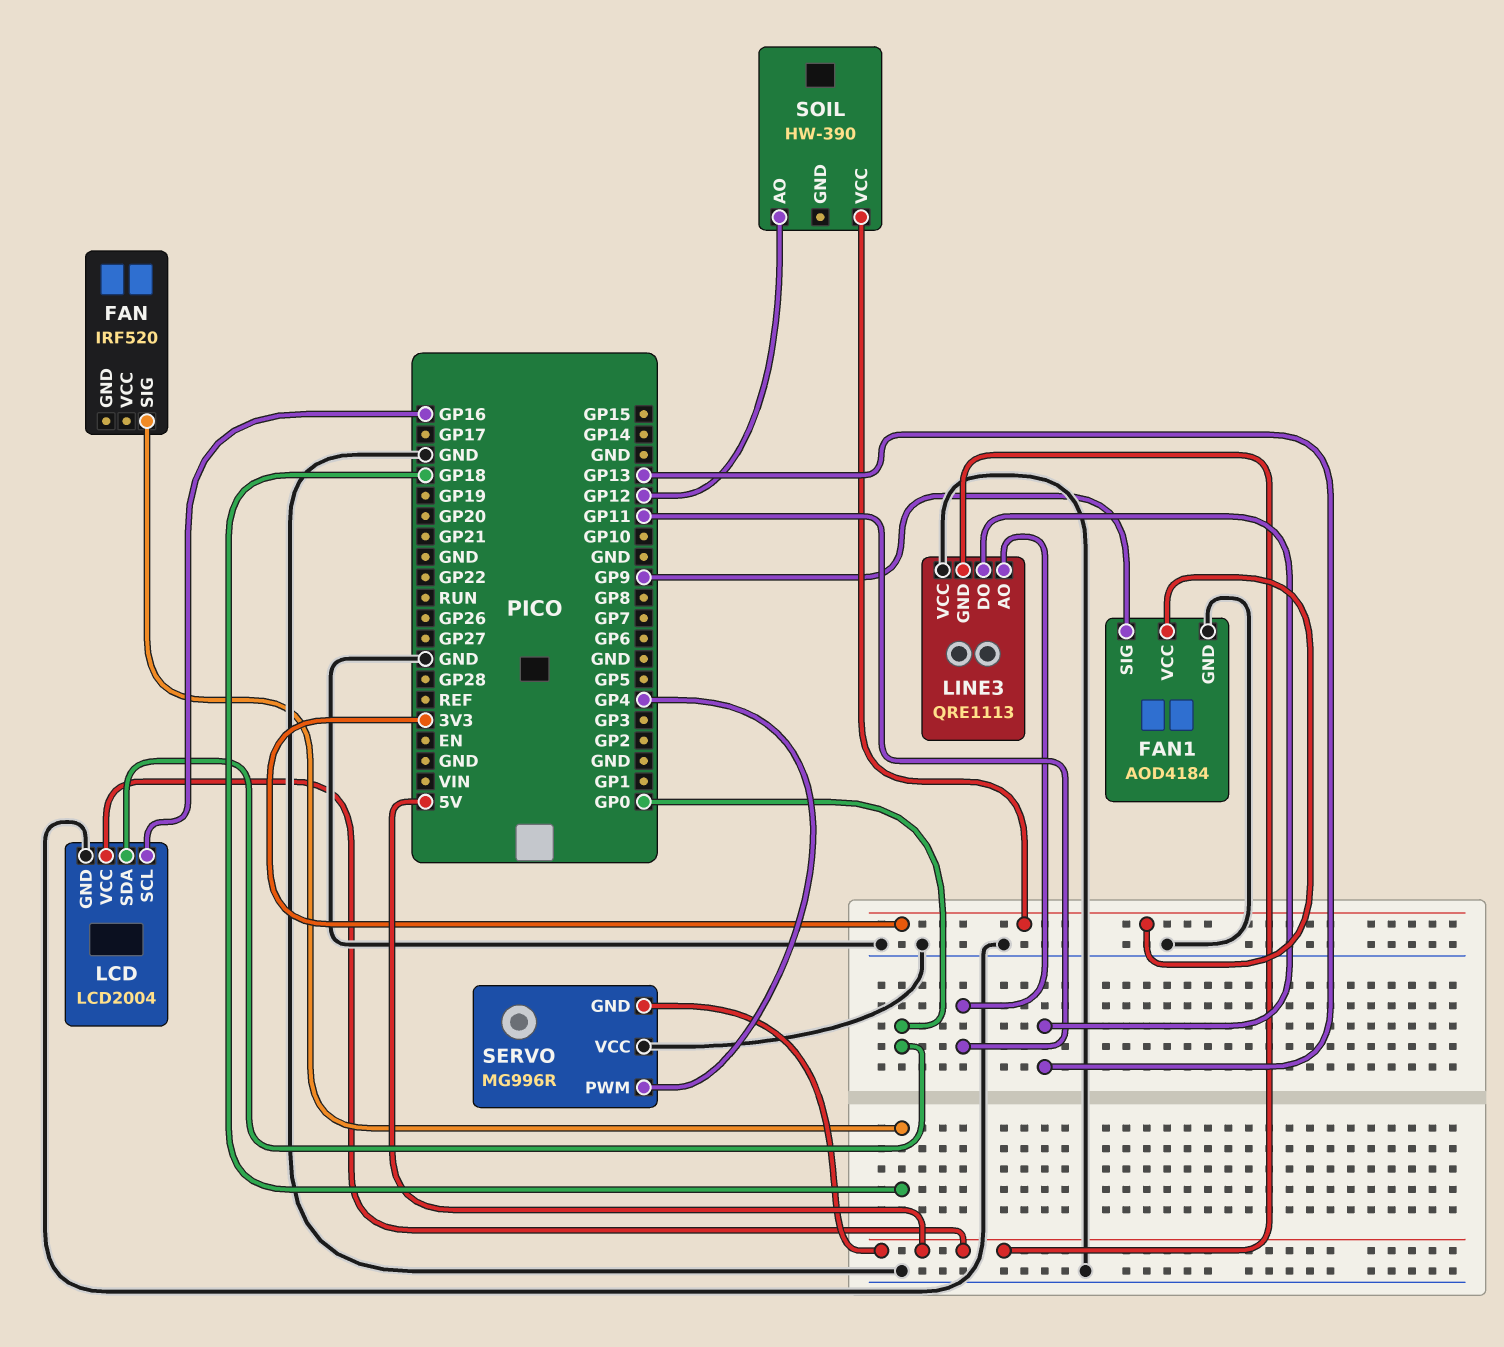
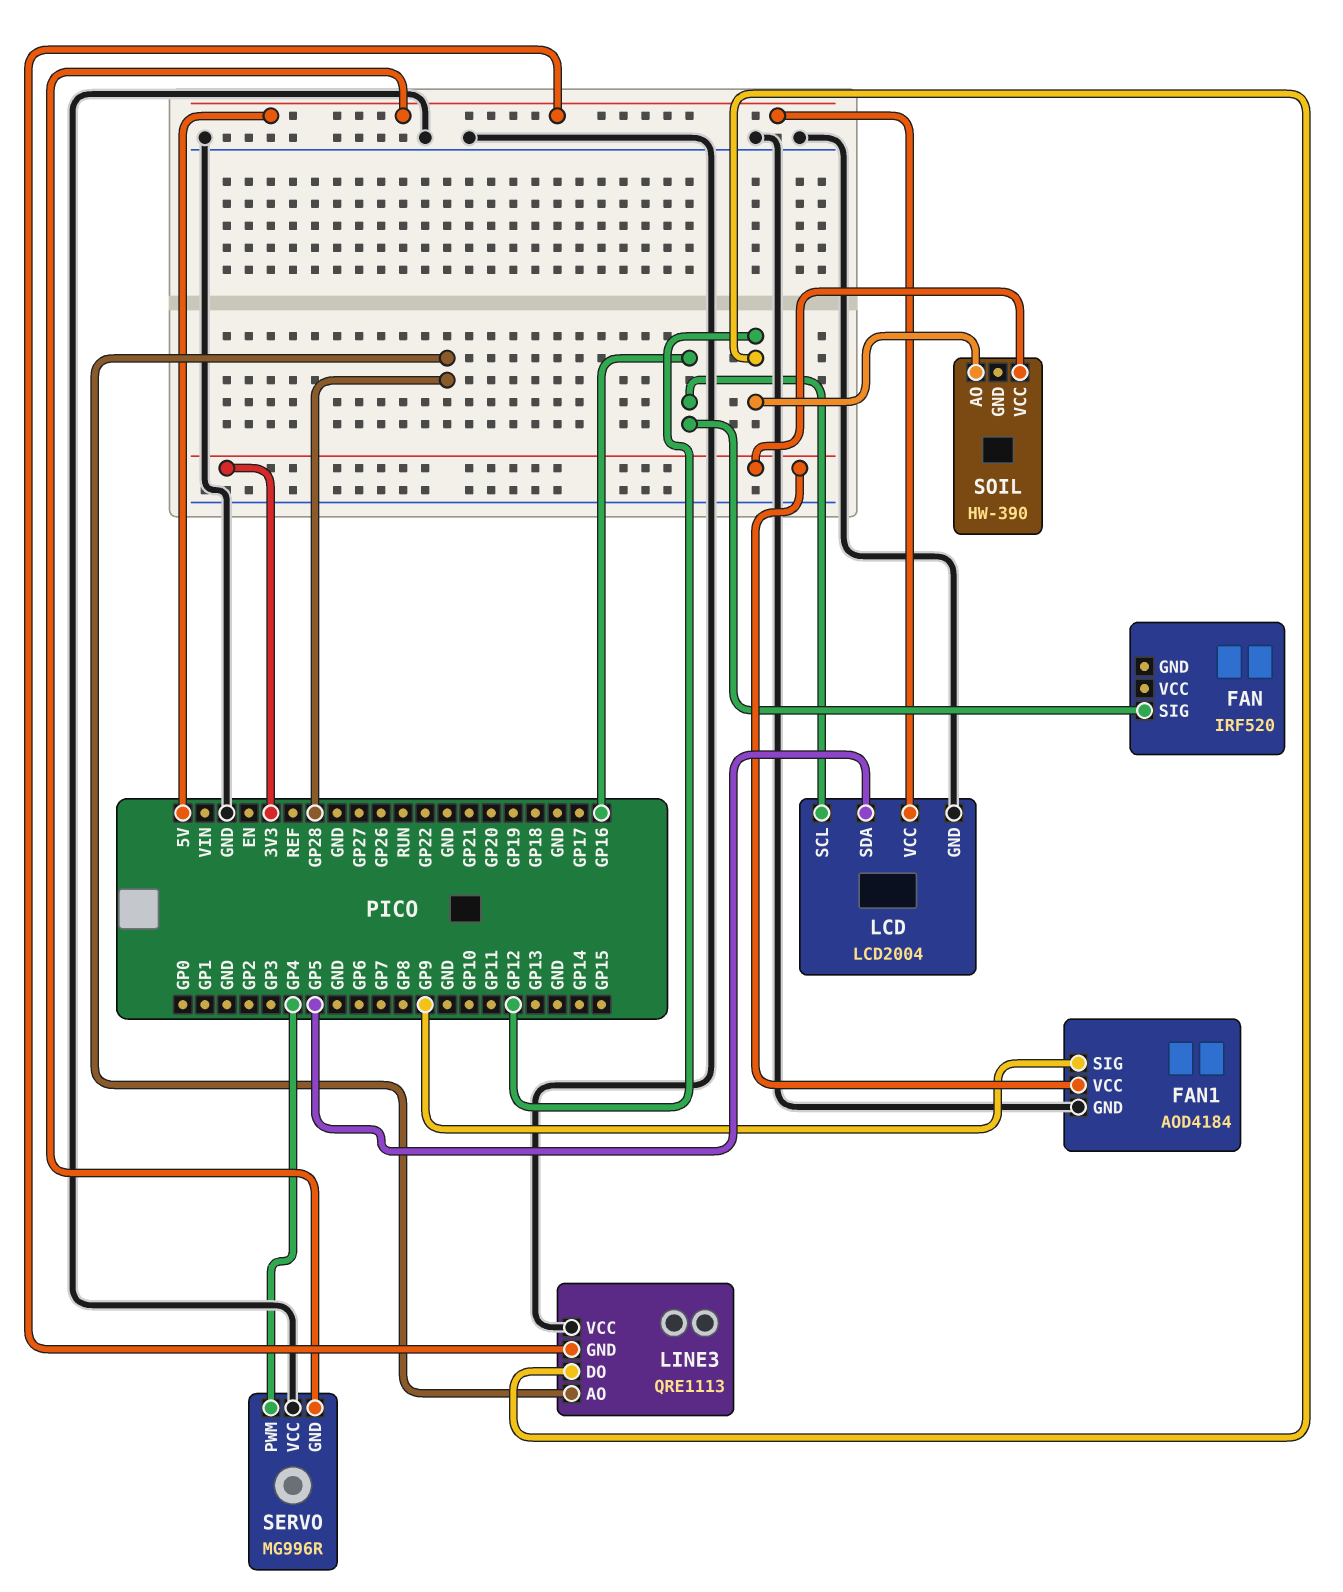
FAN pin SIG: GP18 -> GP16
LCD pin SDA: GP0 -> GP5
LINE3 pin AO: GP11 -> GP28
LINE3 pin DO: GP13 -> GP12

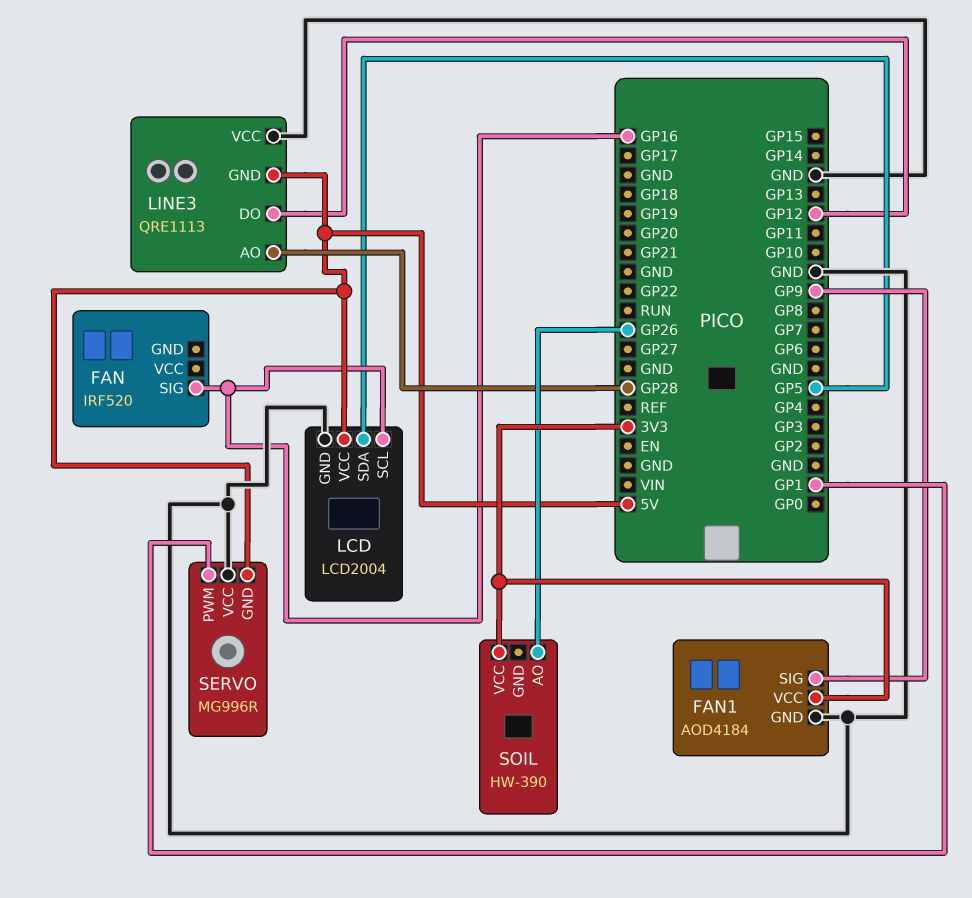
SERVO pin PWM: GP4 -> GP1
SOIL pin AO: GP12 -> GP26

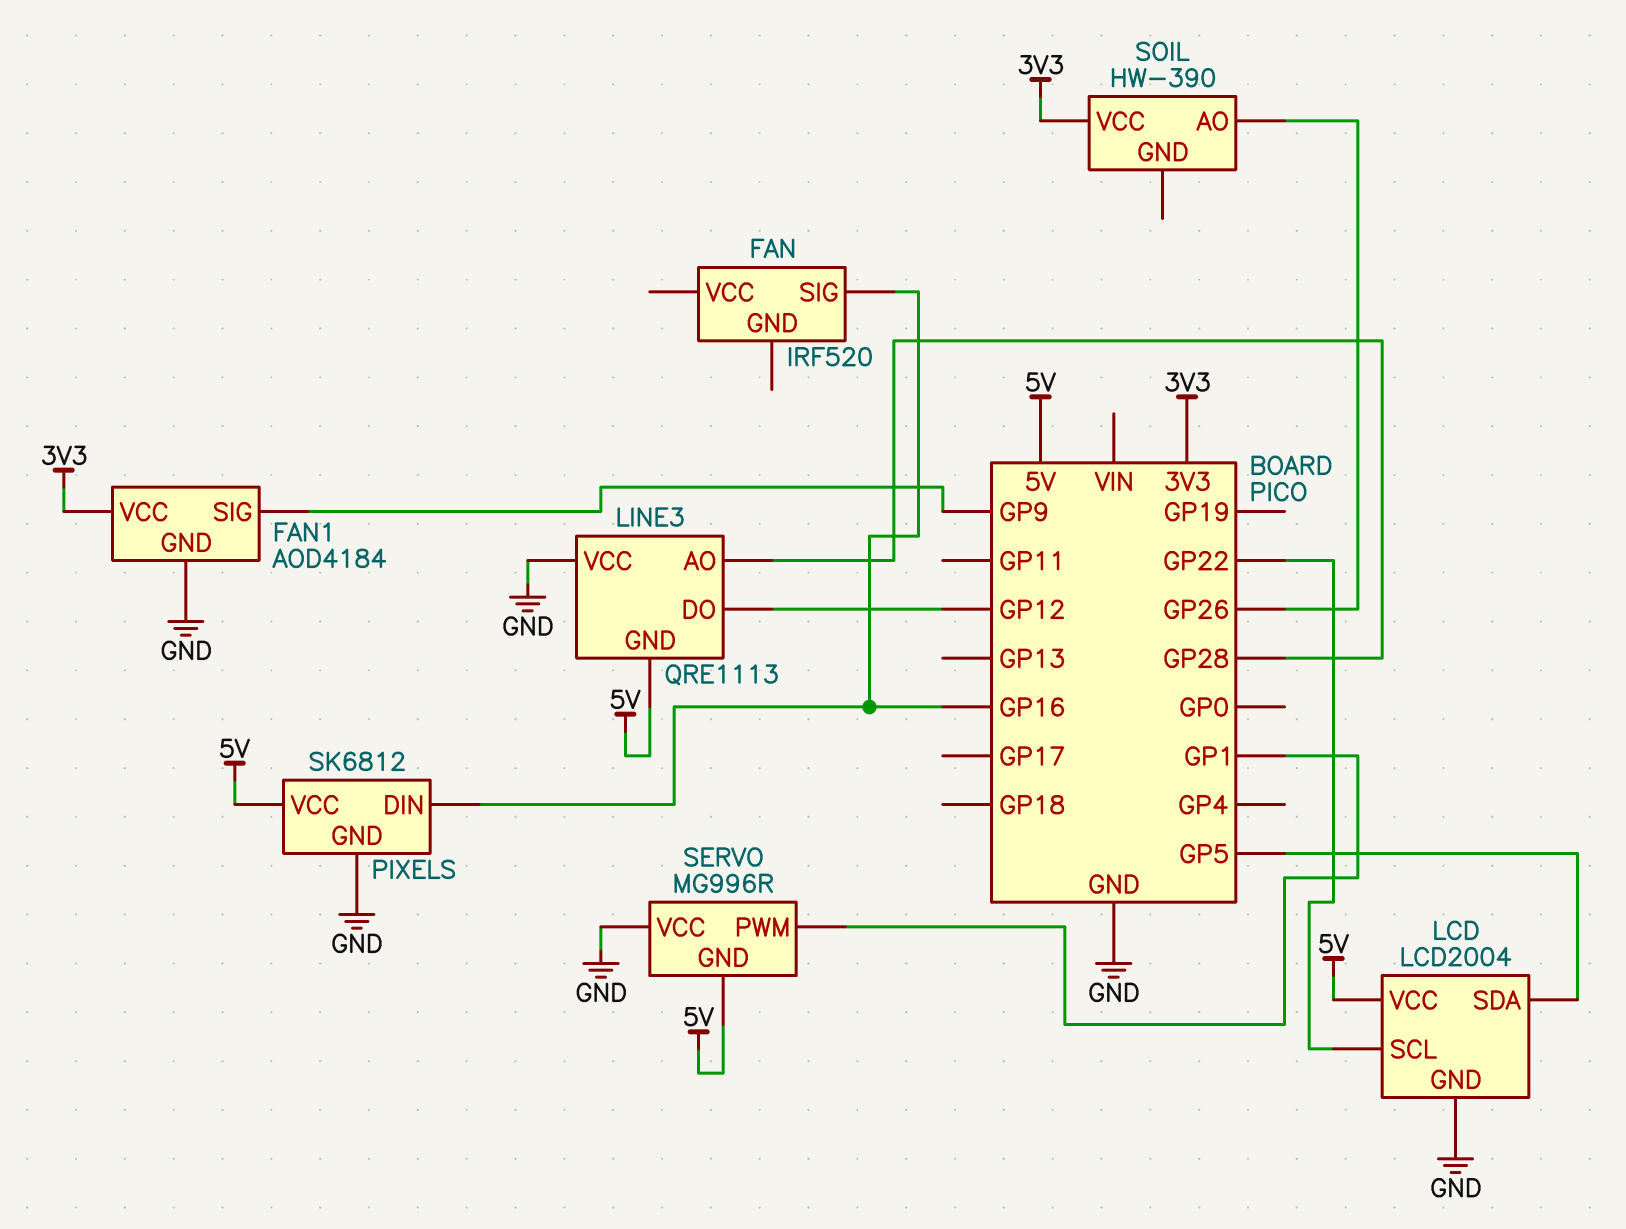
LCD pin SCL: GP16 -> GP22
PIXELS: none -> SK6812
PIXELS pin DIN: none -> GP16
PIXELS pin GND: none -> GND
PIXELS pin VCC: none -> 5V

